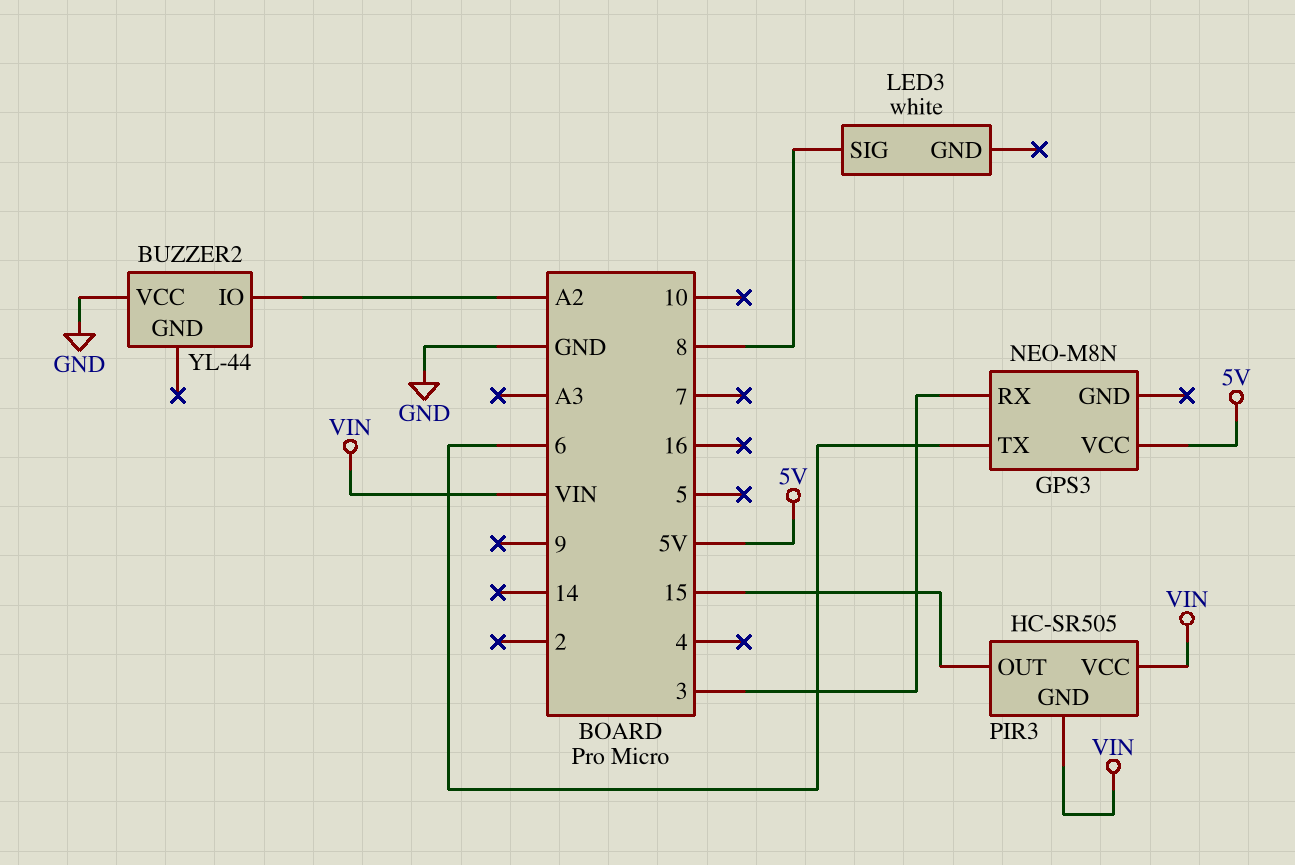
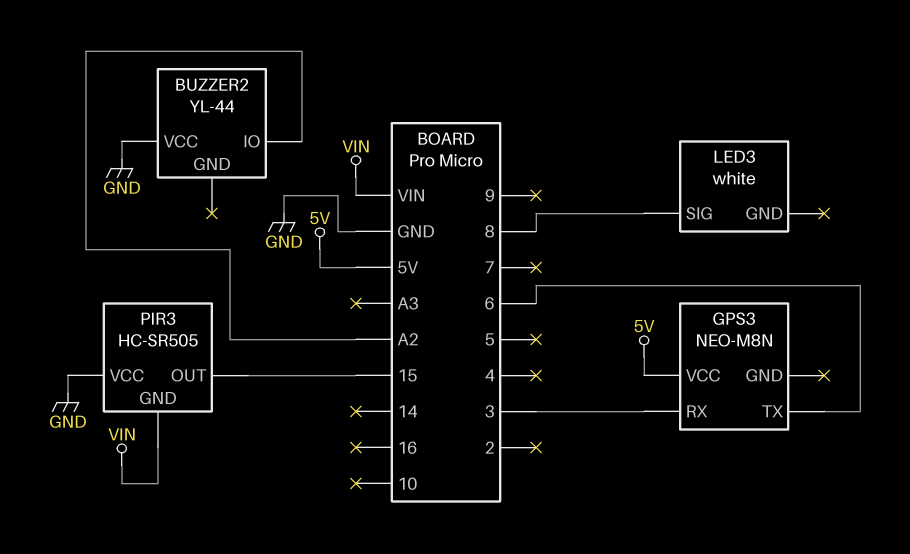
PIR3 pin VCC: VIN -> GND

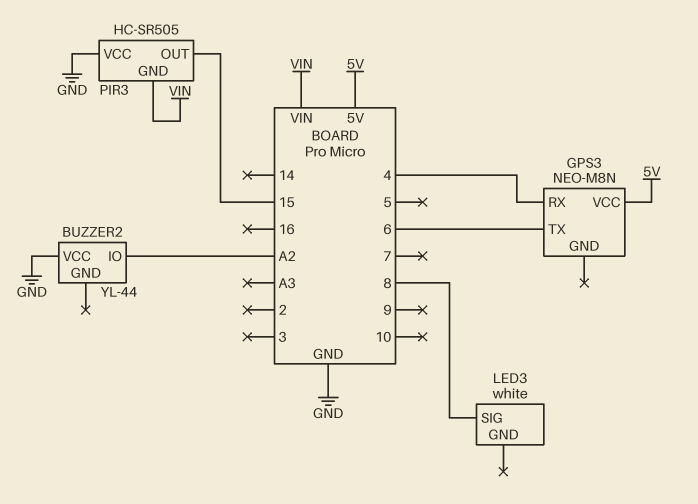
GPS3 pin RX: 3 -> 4

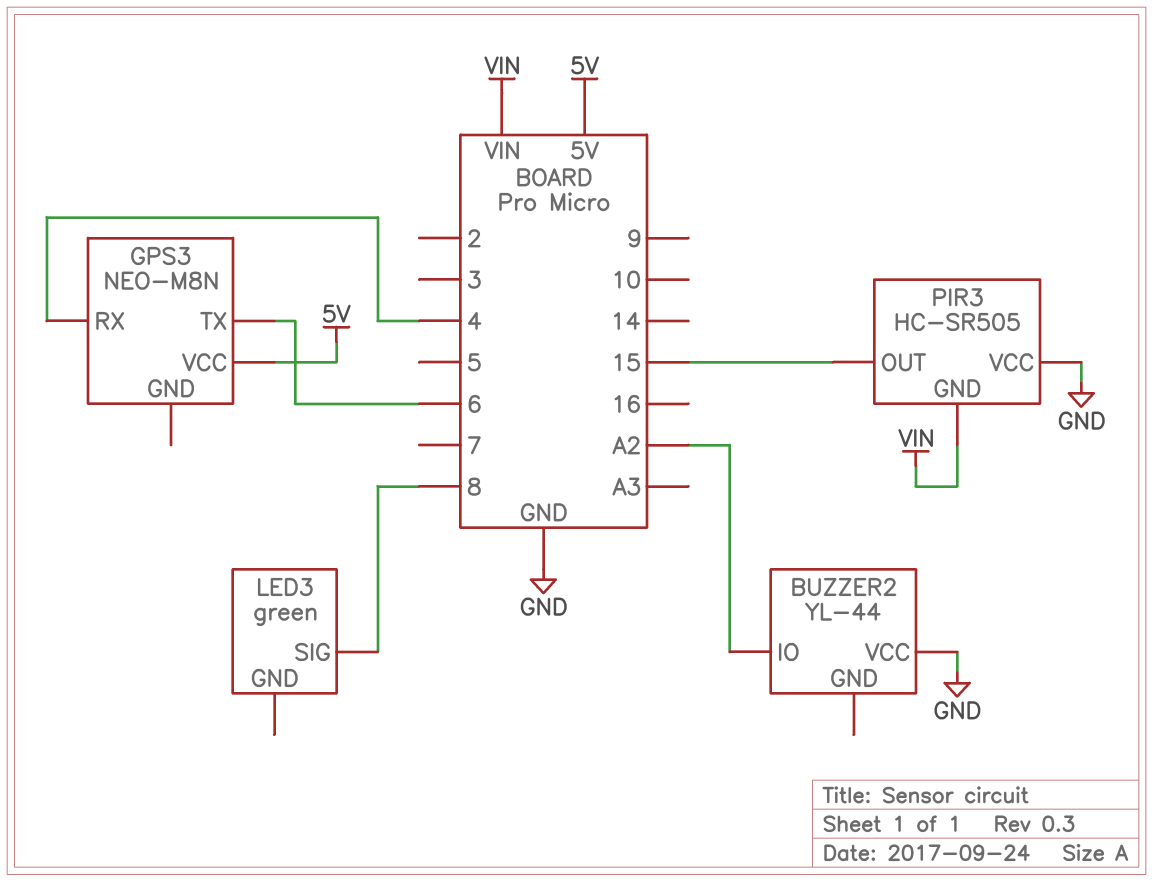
LED3: white -> green

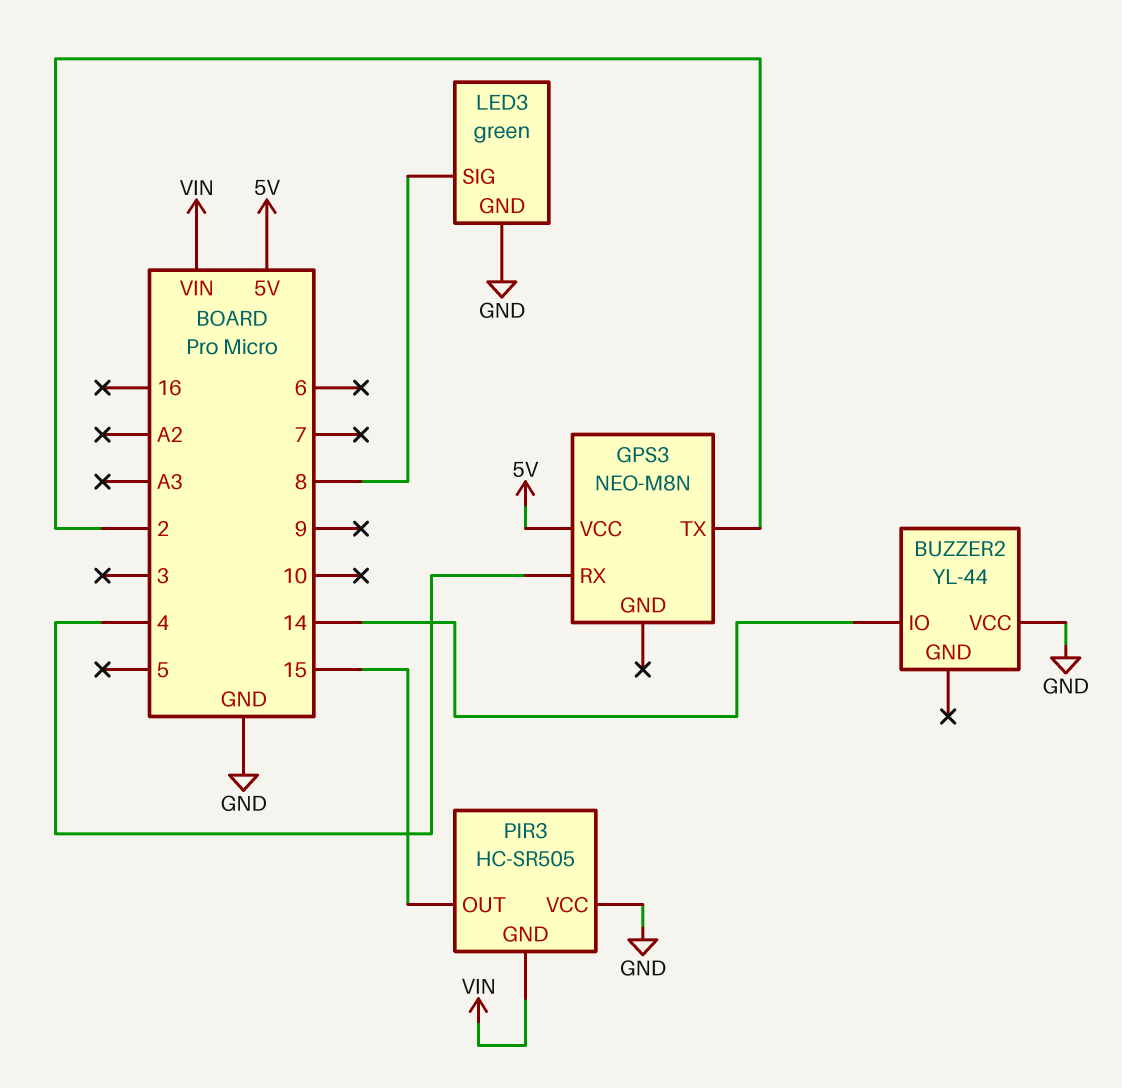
BUZZER2 pin IO: A2 -> 14
GPS3 pin TX: 6 -> 2
LED3 pin GND: none -> GND

